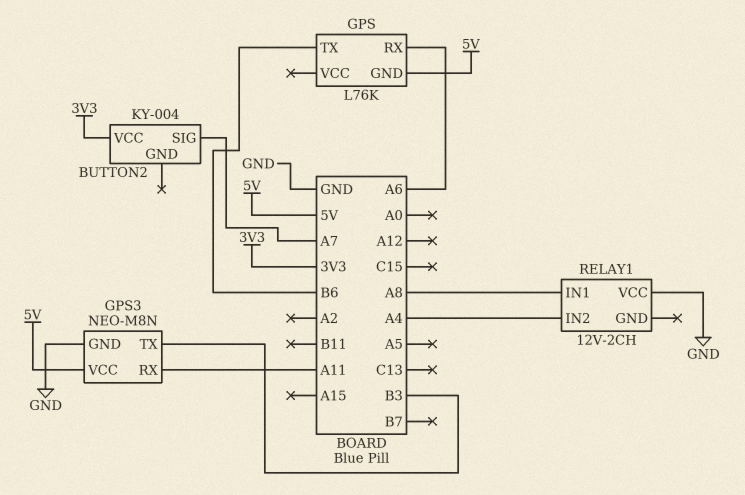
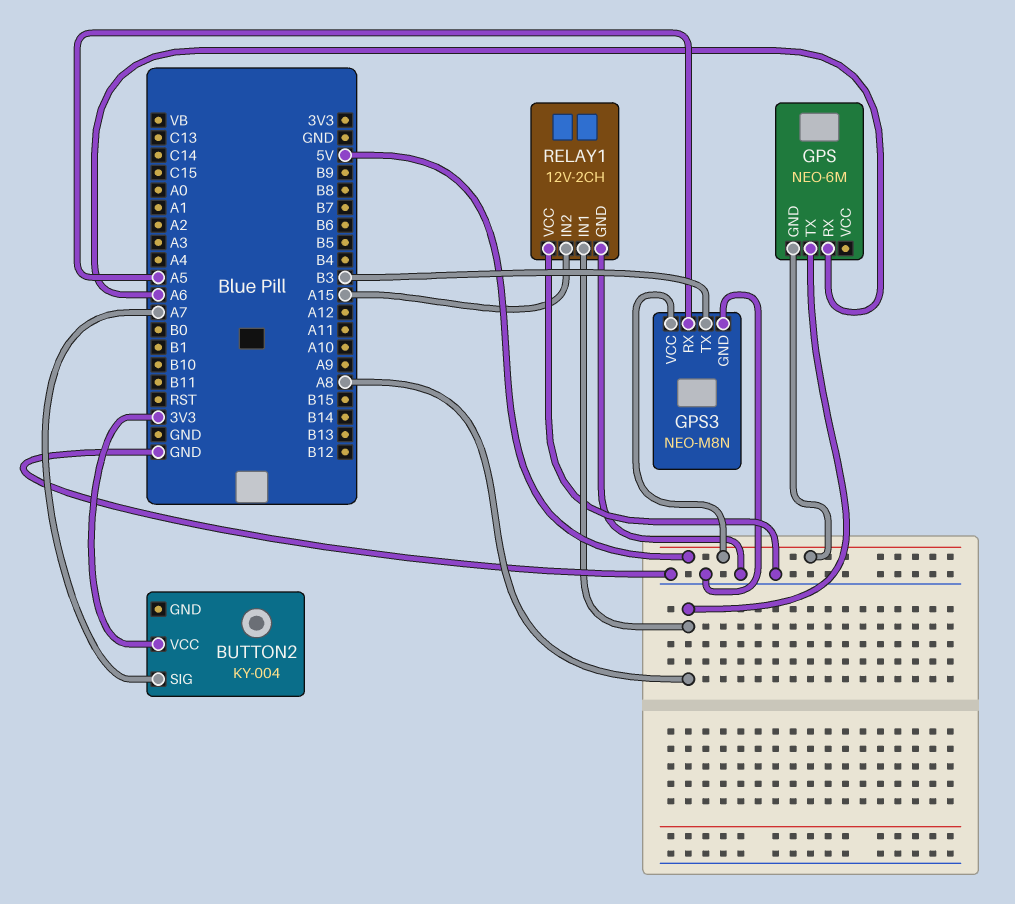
GPS: L76K -> NEO-6M
GPS pin TX: B6 -> A8
GPS3 pin RX: A11 -> A5
RELAY1 pin GND: none -> GND
RELAY1 pin IN2: A4 -> A15

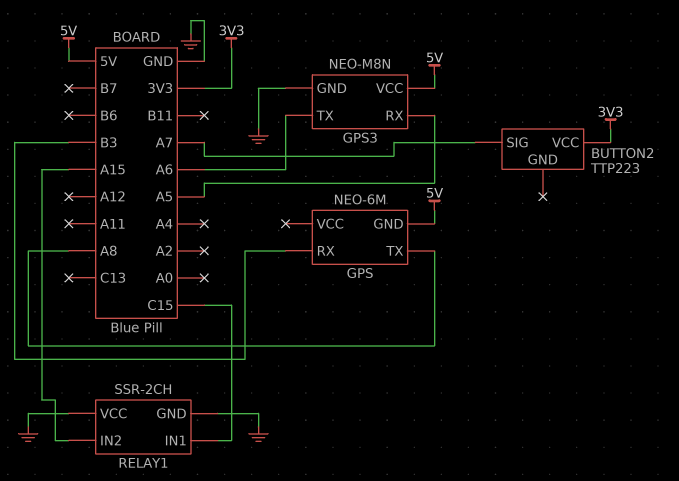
BUTTON2: KY-004 -> TTP223
GPS pin RX: A6 -> B3
GPS3 pin TX: B3 -> A6
RELAY1: 12V-2CH -> SSR-2CH
RELAY1 pin IN1: A8 -> C15

